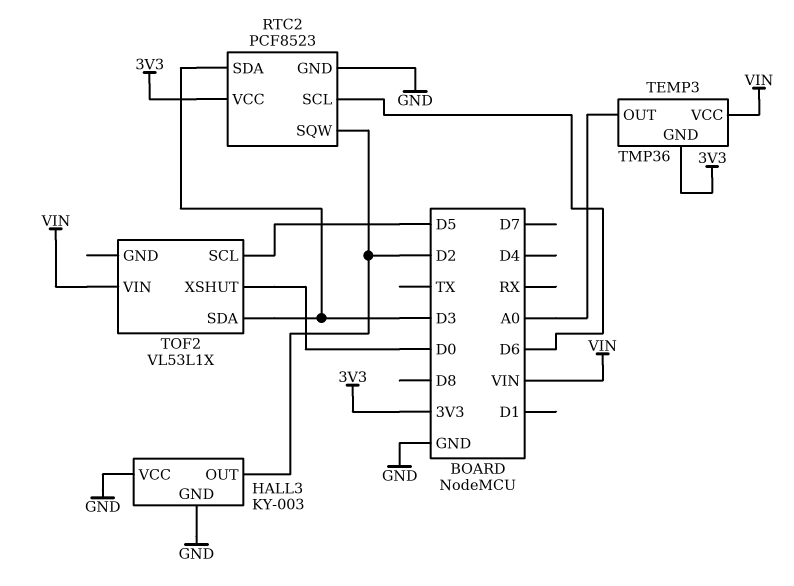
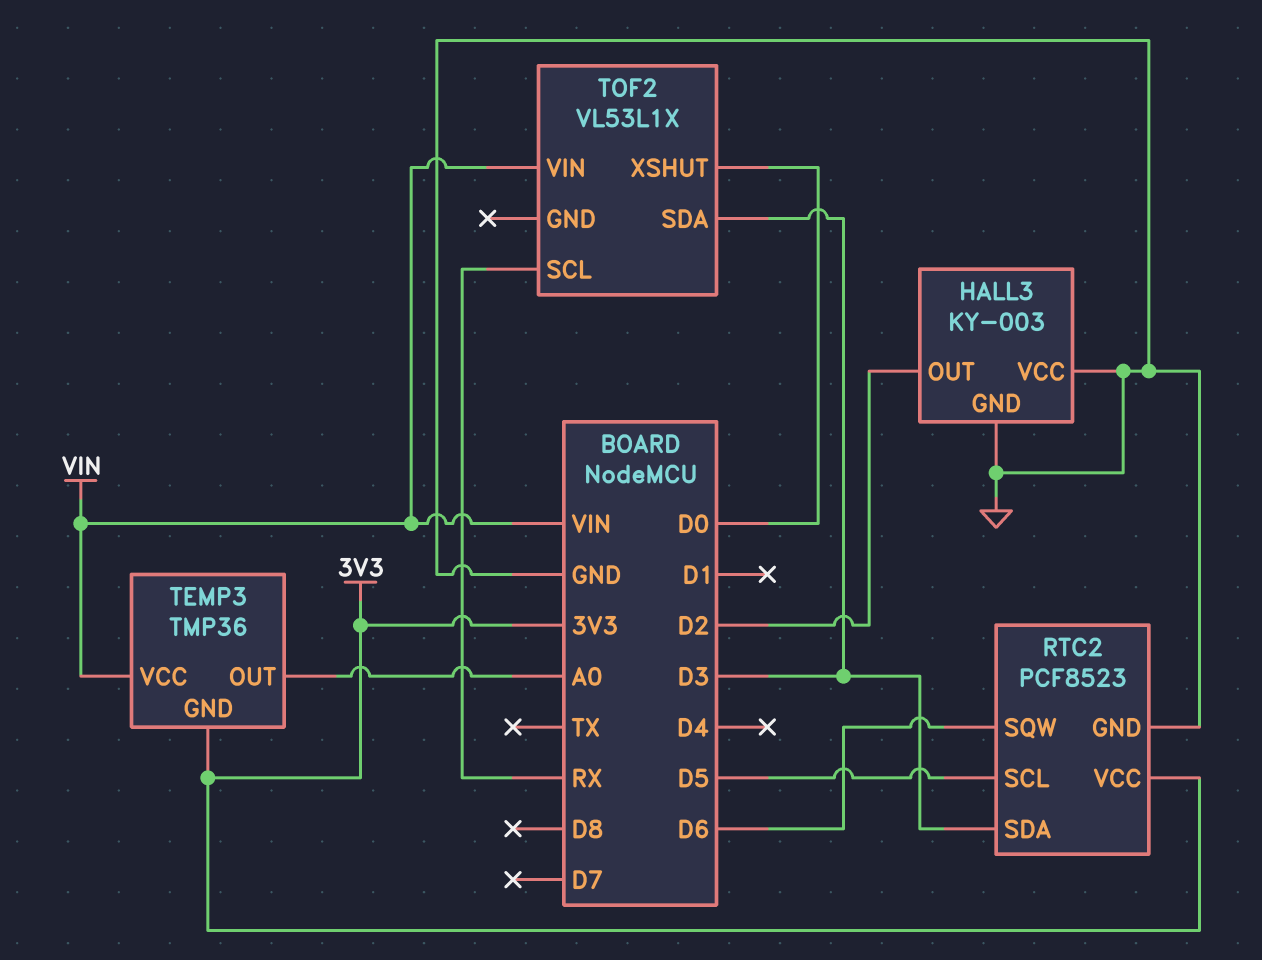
RTC2 pin SCL: D6 -> D5
RTC2 pin SQW: D2 -> D6
TOF2 pin SCL: D5 -> RX

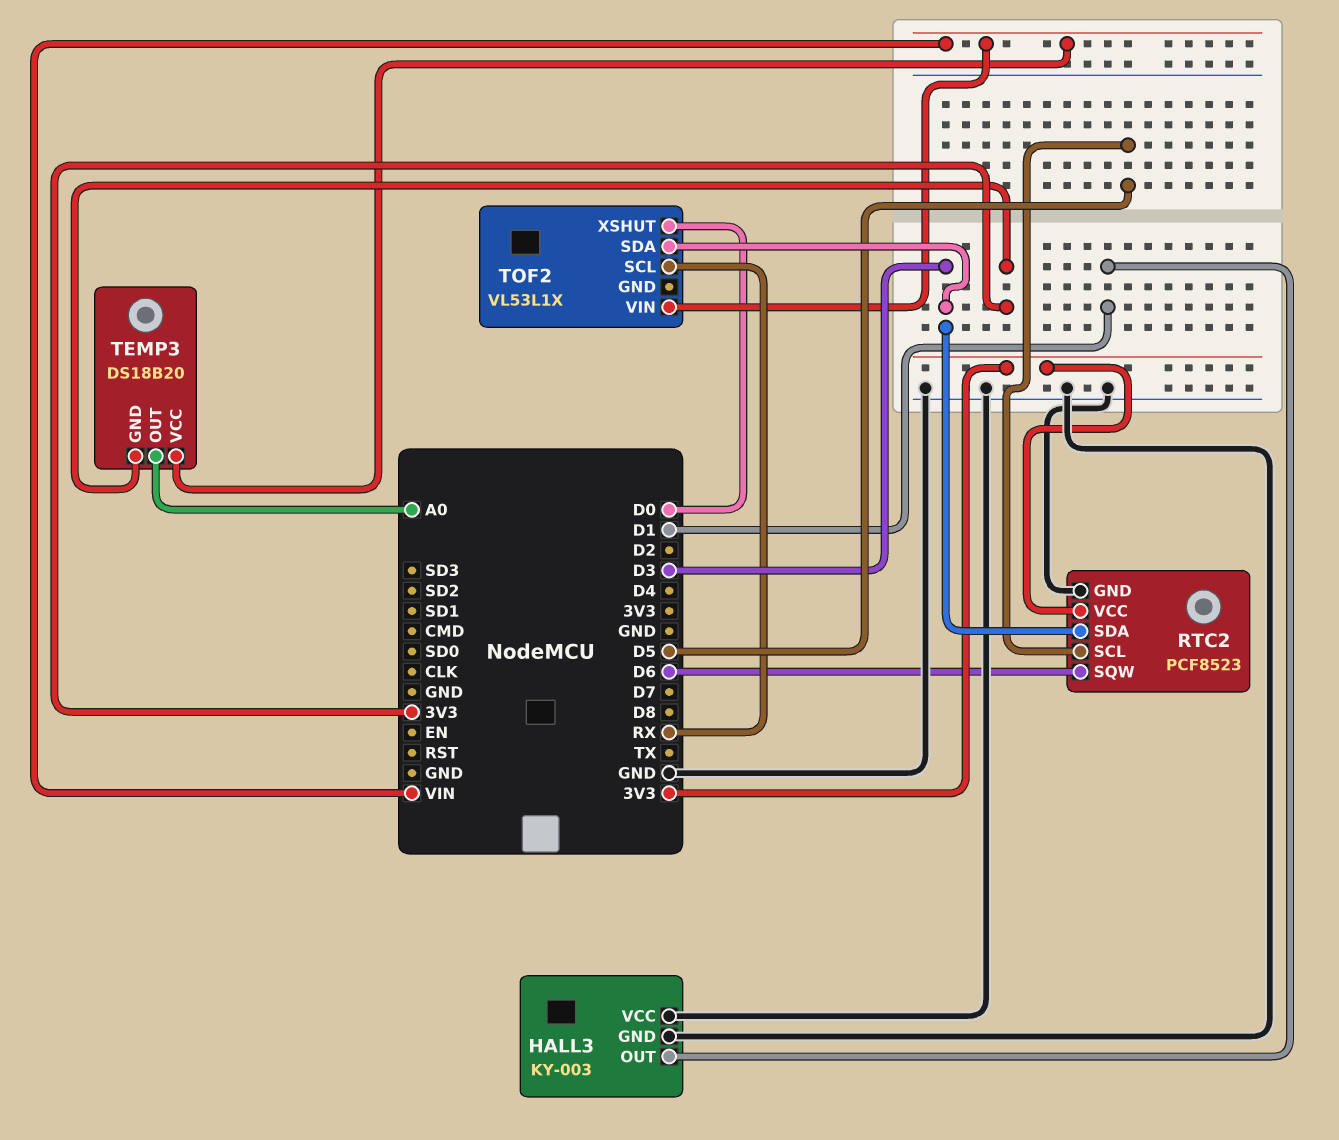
HALL3 pin OUT: D2 -> D1
TEMP3: TMP36 -> DS18B20

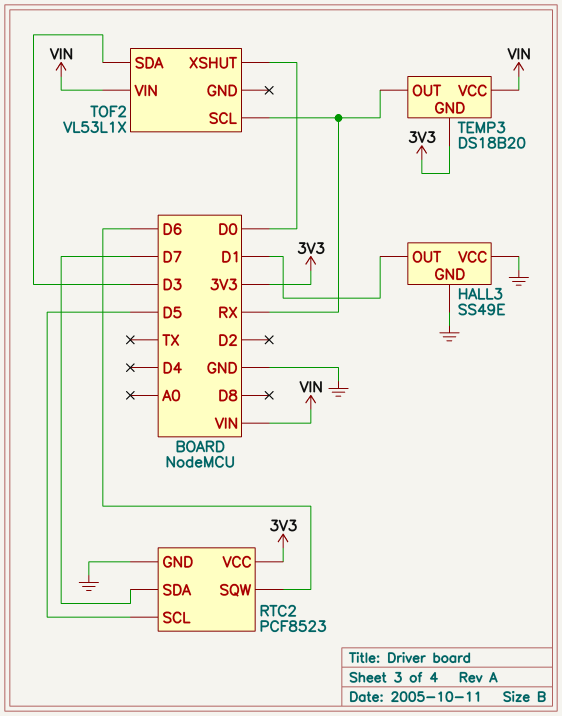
HALL3: KY-003 -> SS49E
RTC2 pin SDA: D3 -> D7
TEMP3 pin OUT: A0 -> RX

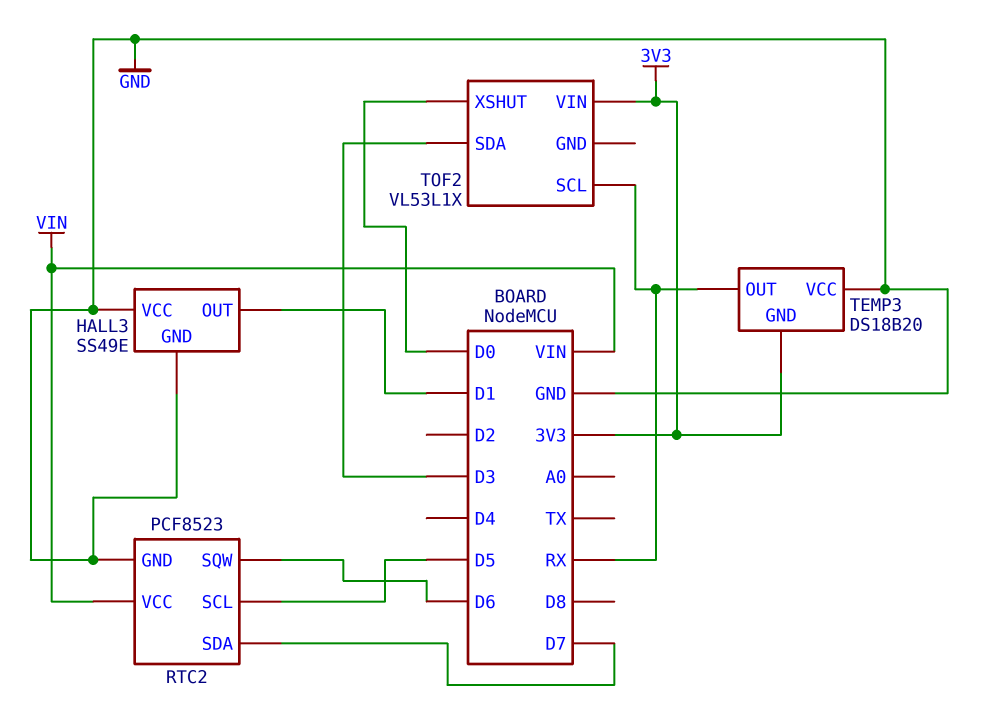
RTC2 pin VCC: 3V3 -> VIN
TEMP3 pin VCC: VIN -> GND
TOF2 pin VIN: VIN -> 3V3

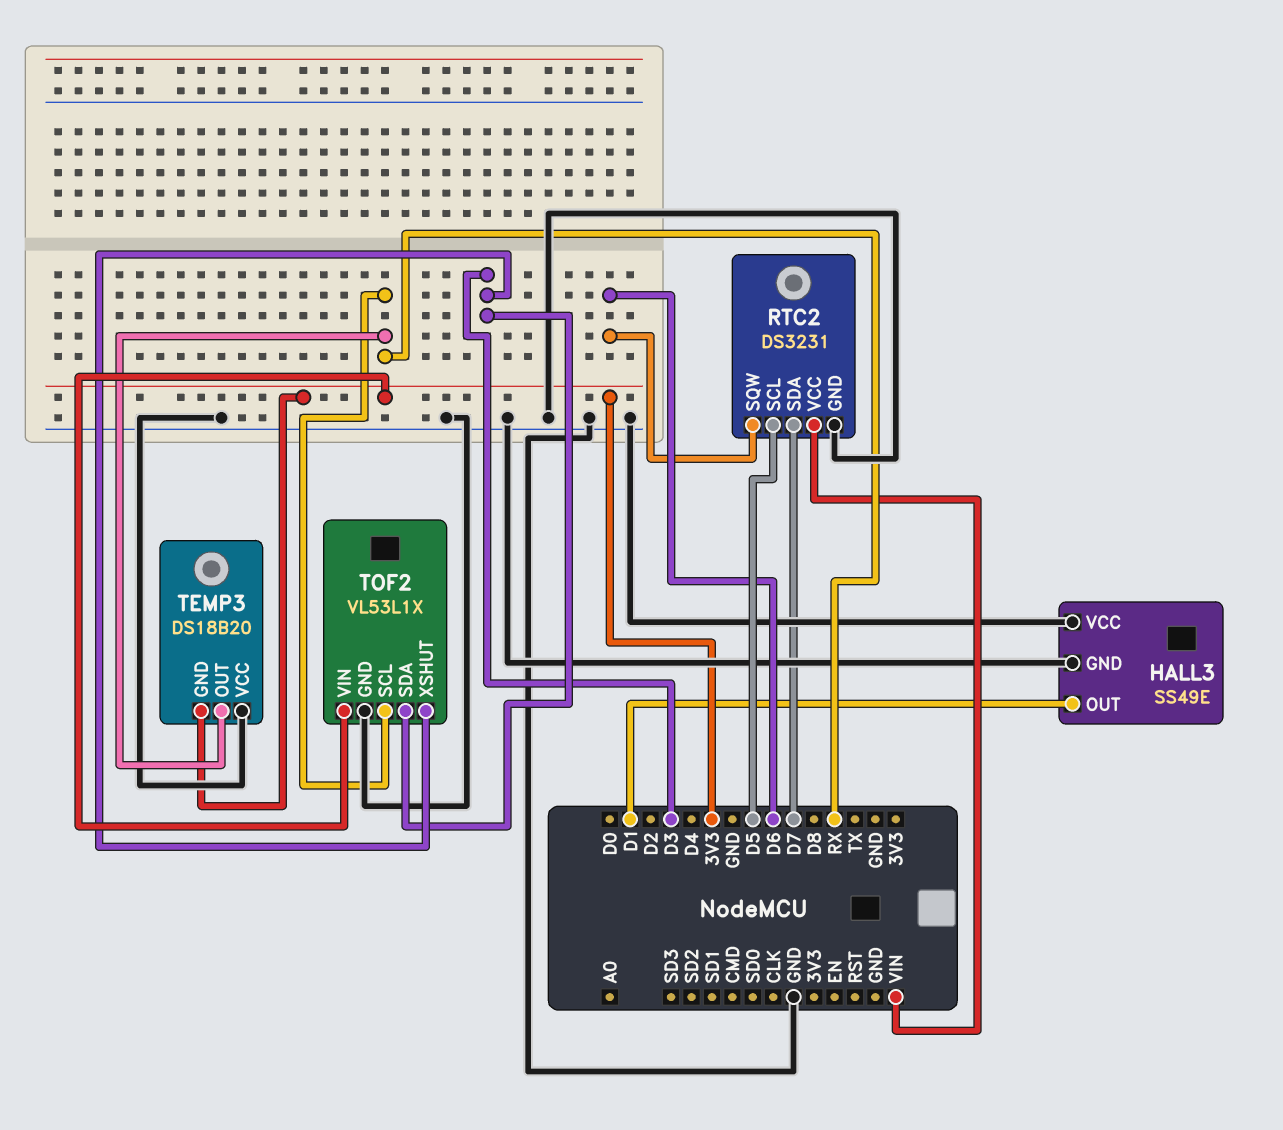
RTC2: PCF8523 -> DS3231
TOF2 pin GND: none -> GND
TOF2 pin XSHUT: D0 -> D3

